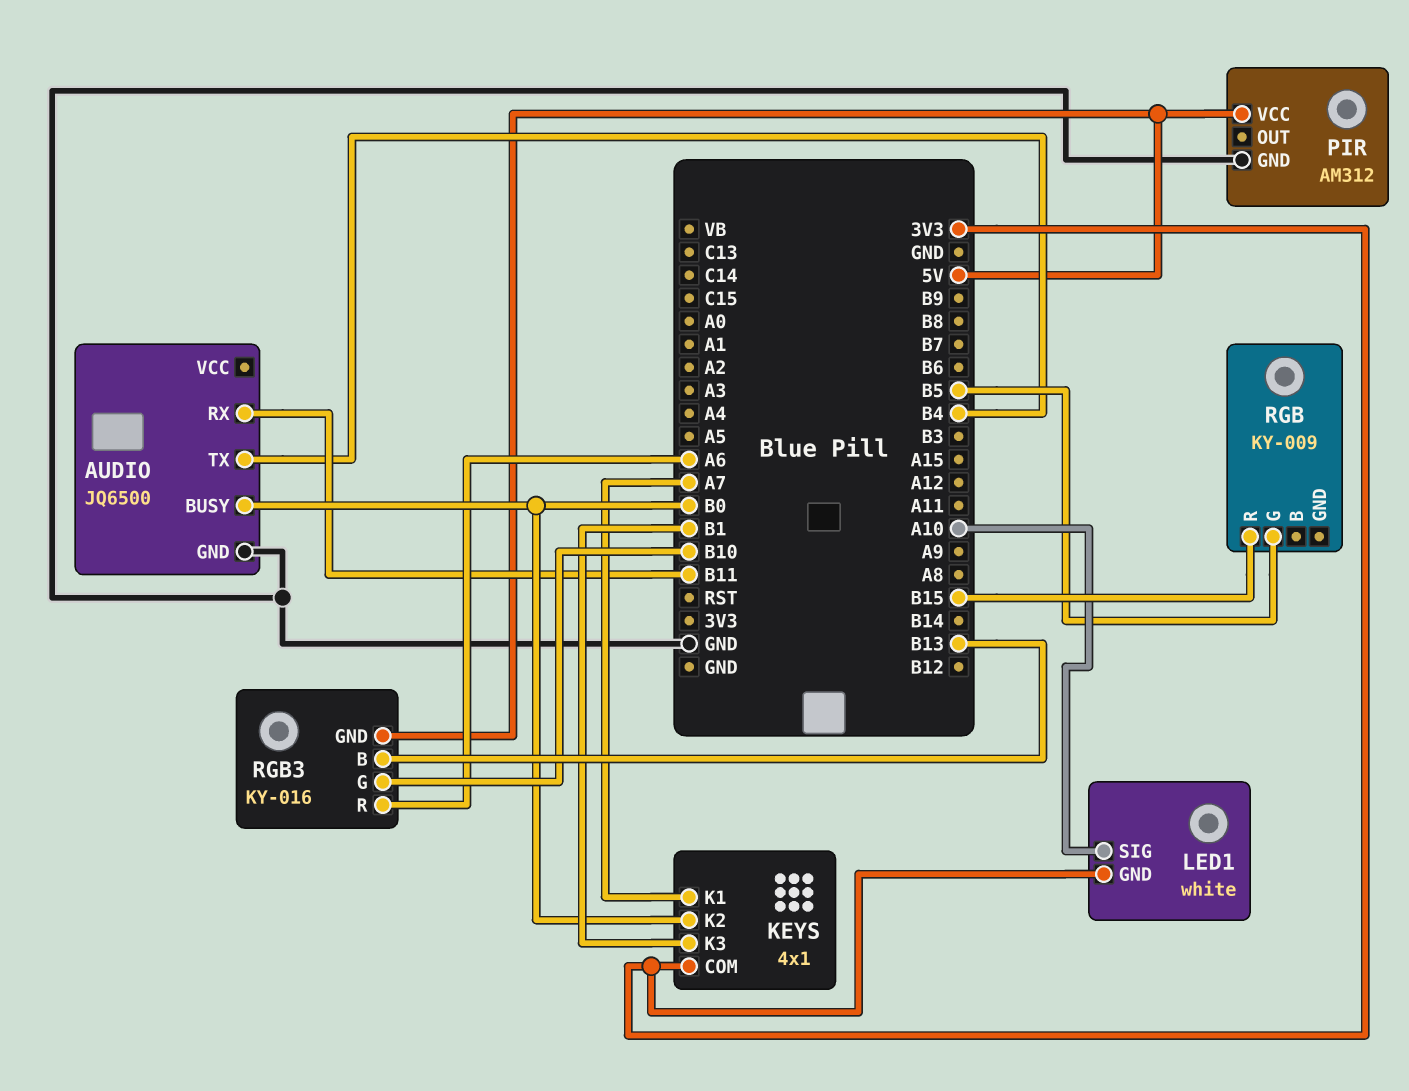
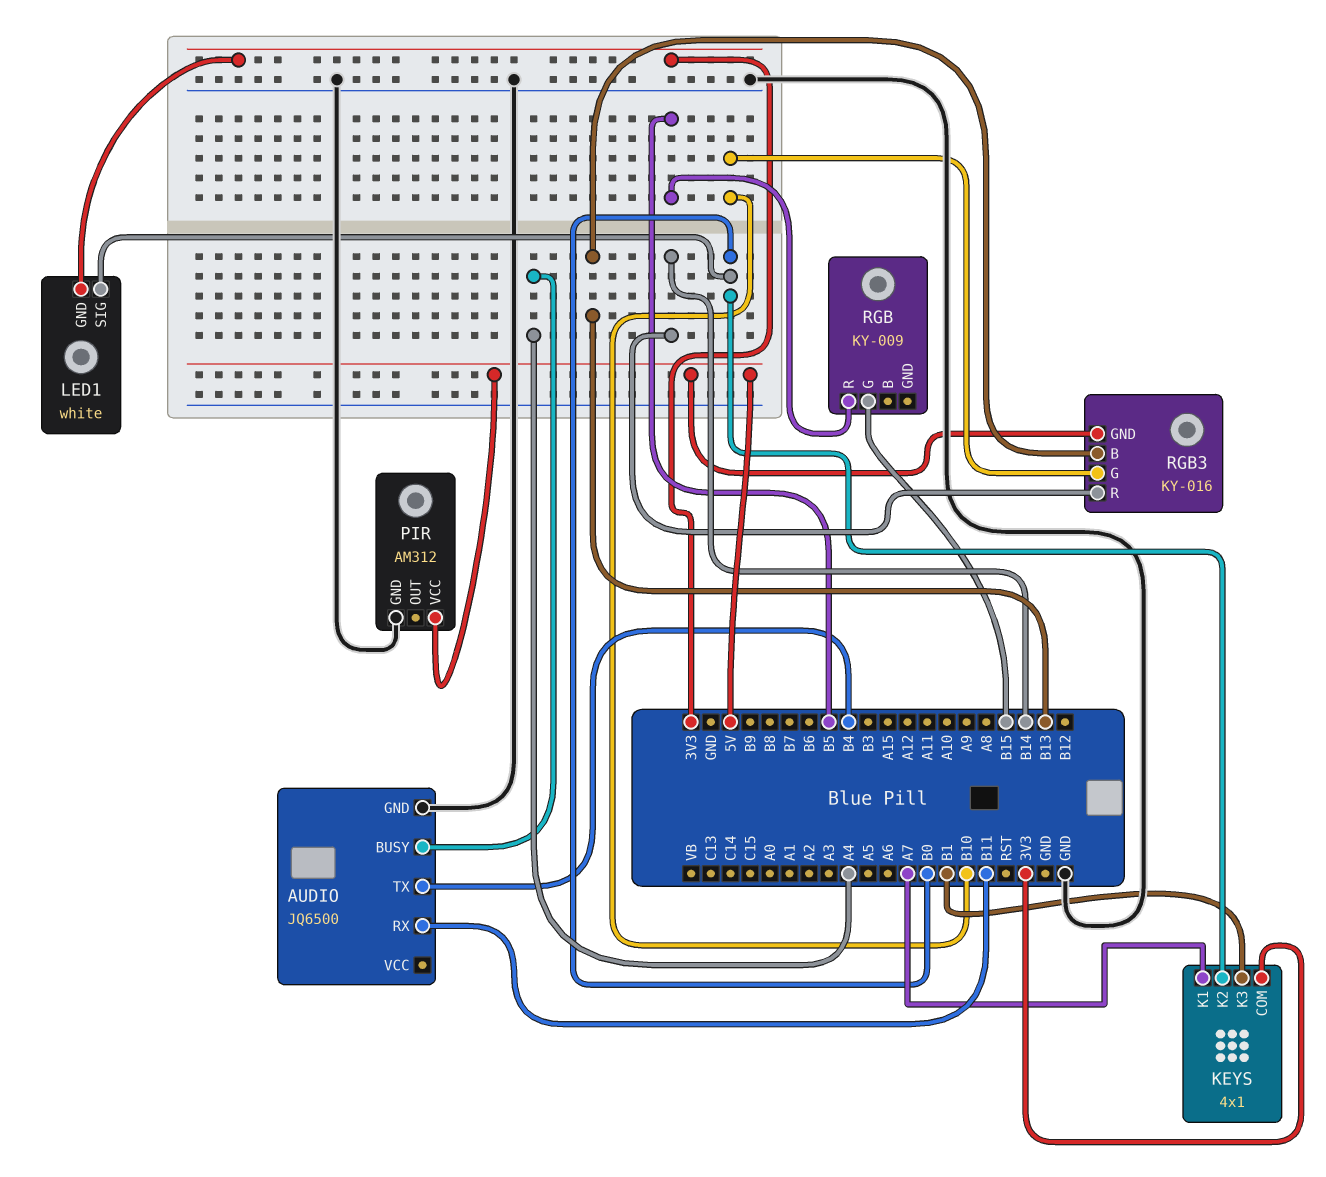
AUDIO pin BUSY: B0 -> A4
LED1 pin SIG: A10 -> B0
RGB pin G: B5 -> B15
RGB pin R: B15 -> B5
RGB3 pin R: A6 -> B14

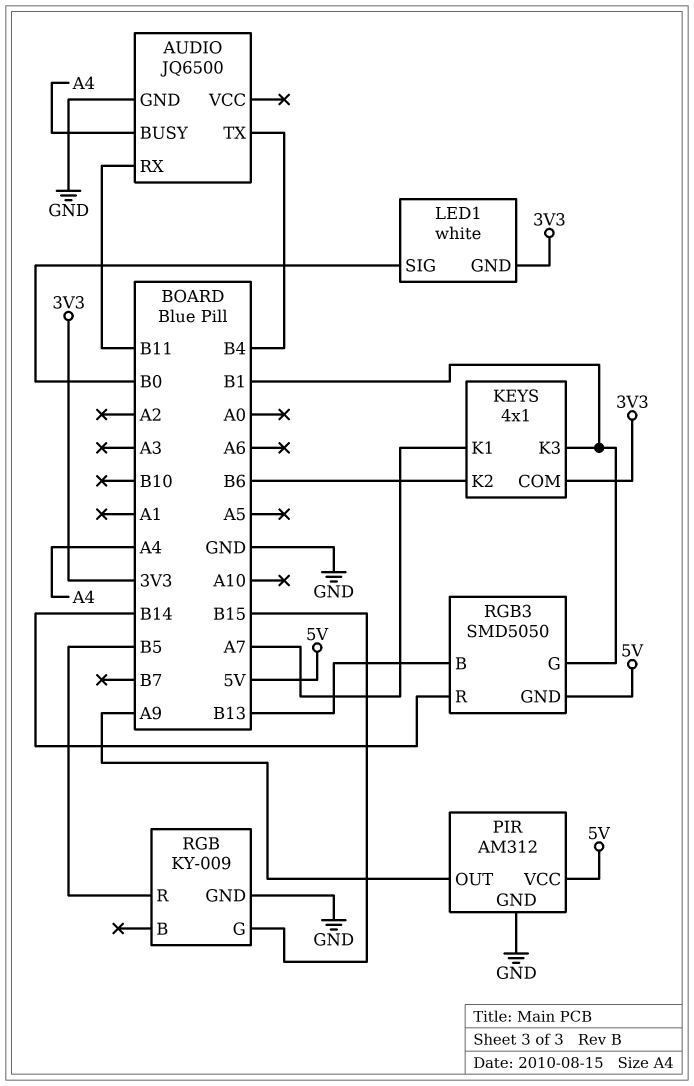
KEYS pin K2: B0 -> B6
PIR pin OUT: none -> A9
RGB pin GND: none -> GND
RGB3: KY-016 -> SMD5050
RGB3 pin G: B10 -> B1

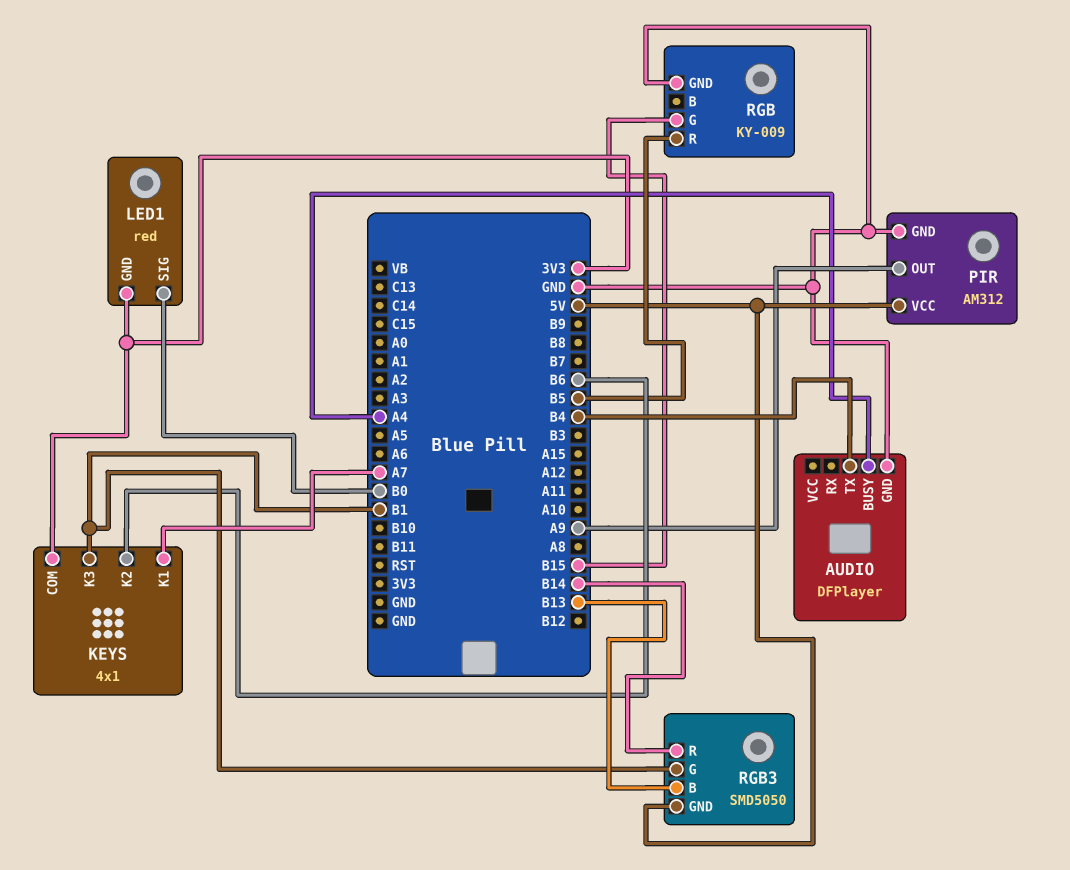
AUDIO: JQ6500 -> DFPlayer
AUDIO pin RX: B11 -> none
LED1: white -> red

